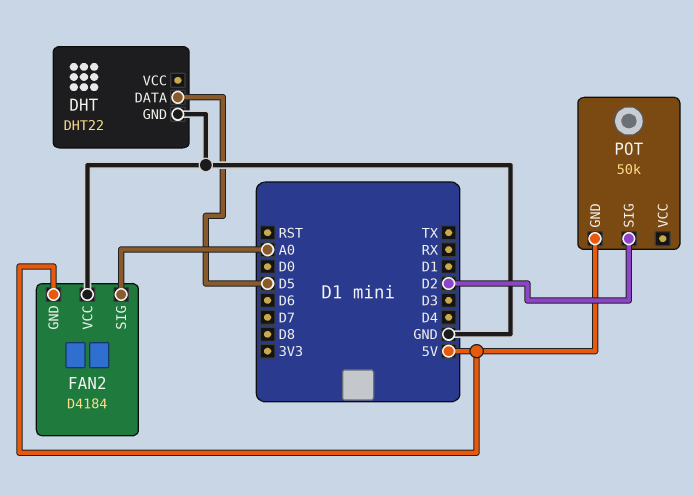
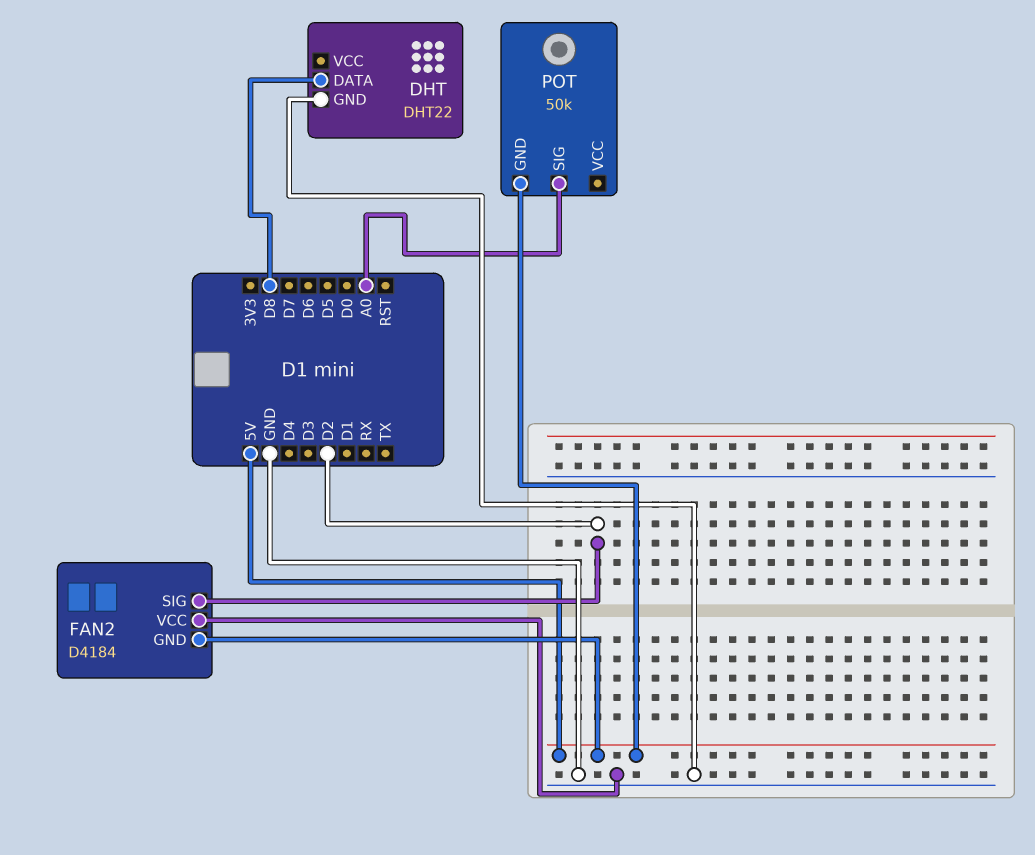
DHT pin DATA: D5 -> D8
FAN2 pin SIG: A0 -> D2
POT pin SIG: D2 -> A0

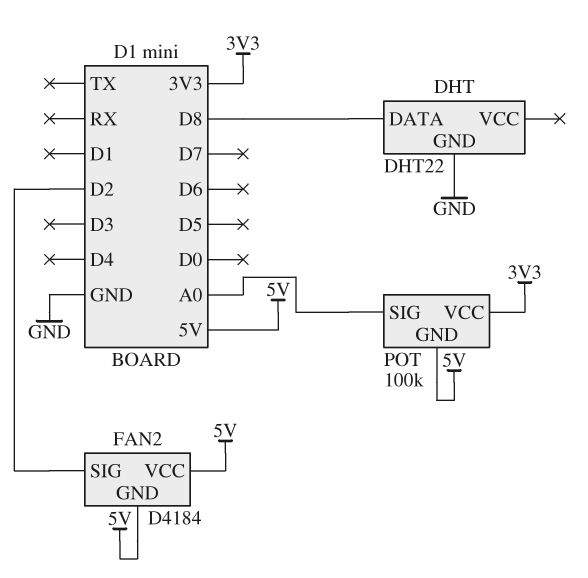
FAN2 pin VCC: GND -> 5V
POT: 50k -> 100k
POT pin VCC: none -> 3V3

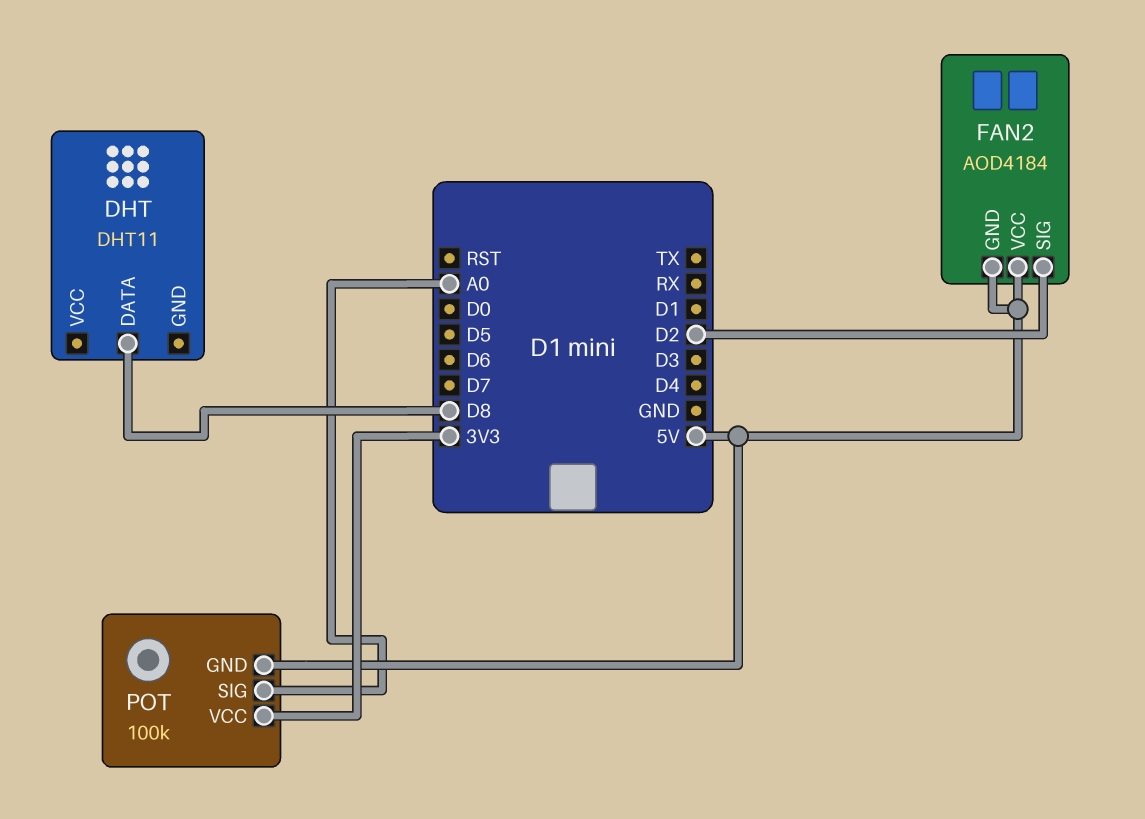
DHT: DHT22 -> DHT11
DHT pin GND: GND -> none
FAN2: D4184 -> AOD4184

